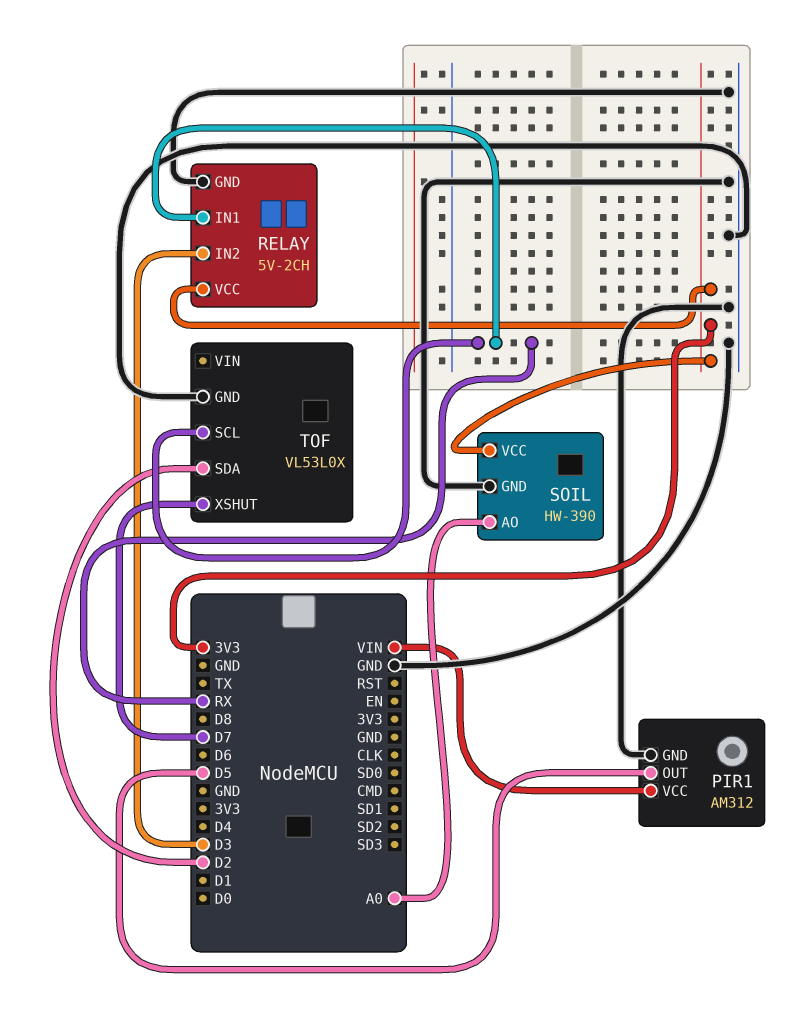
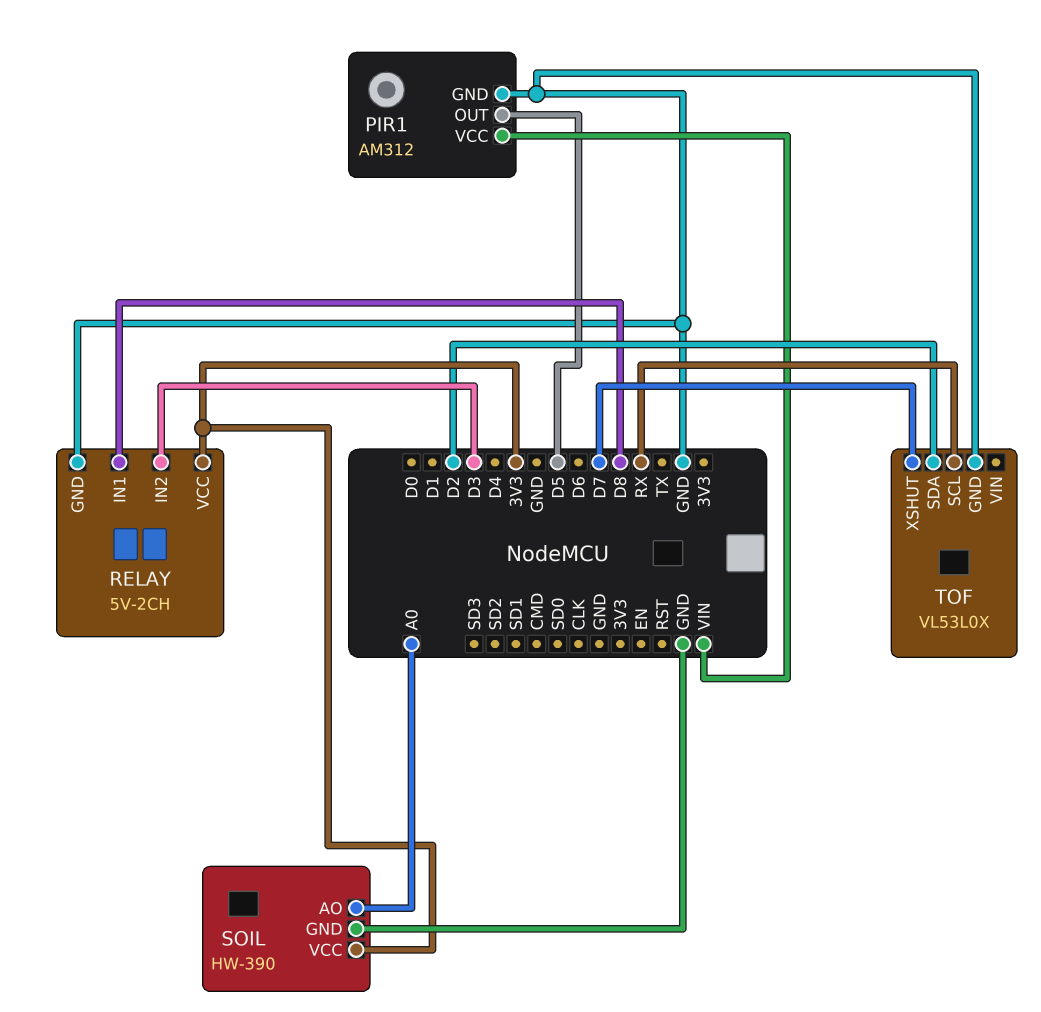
RELAY pin IN1: RX -> D8

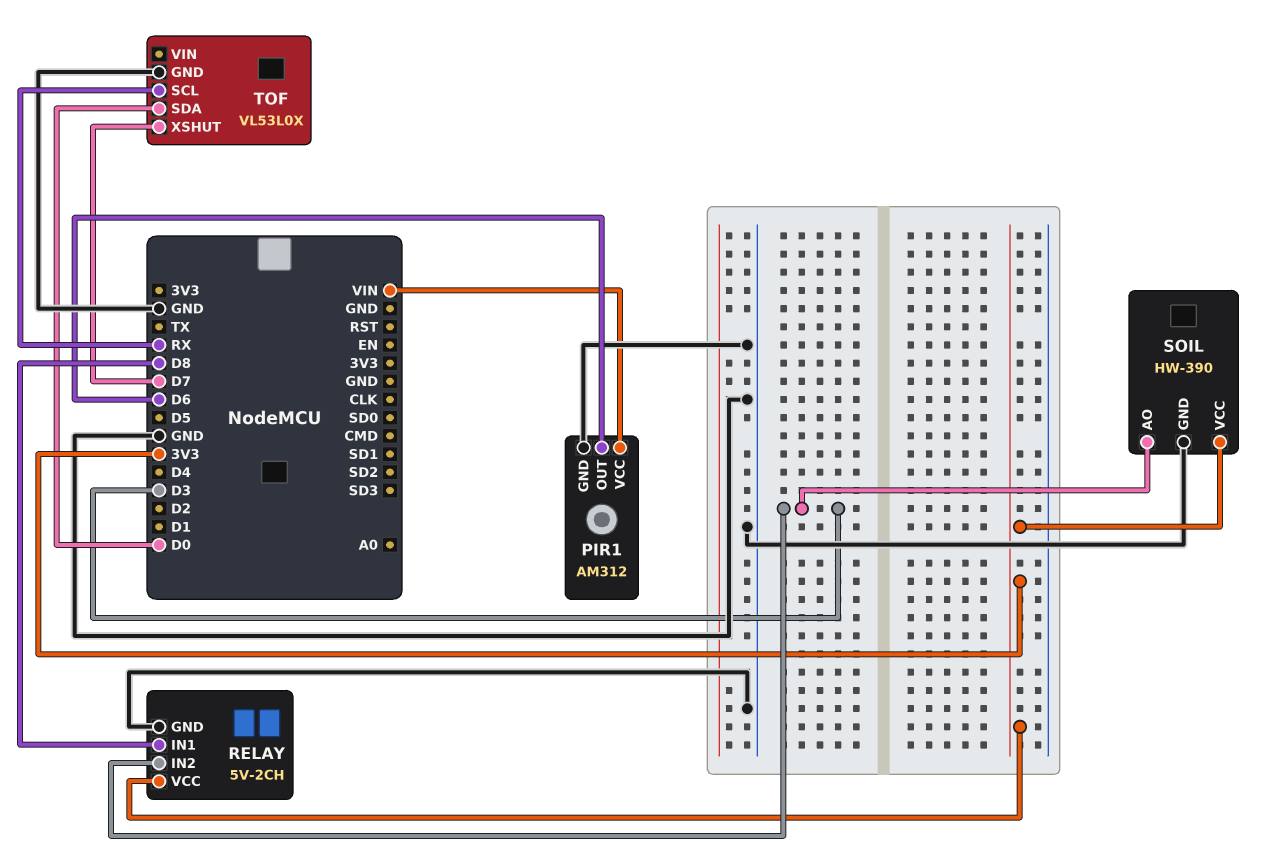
PIR1 pin OUT: D5 -> D6
SOIL pin AO: A0 -> D3
TOF pin SDA: D2 -> D0

